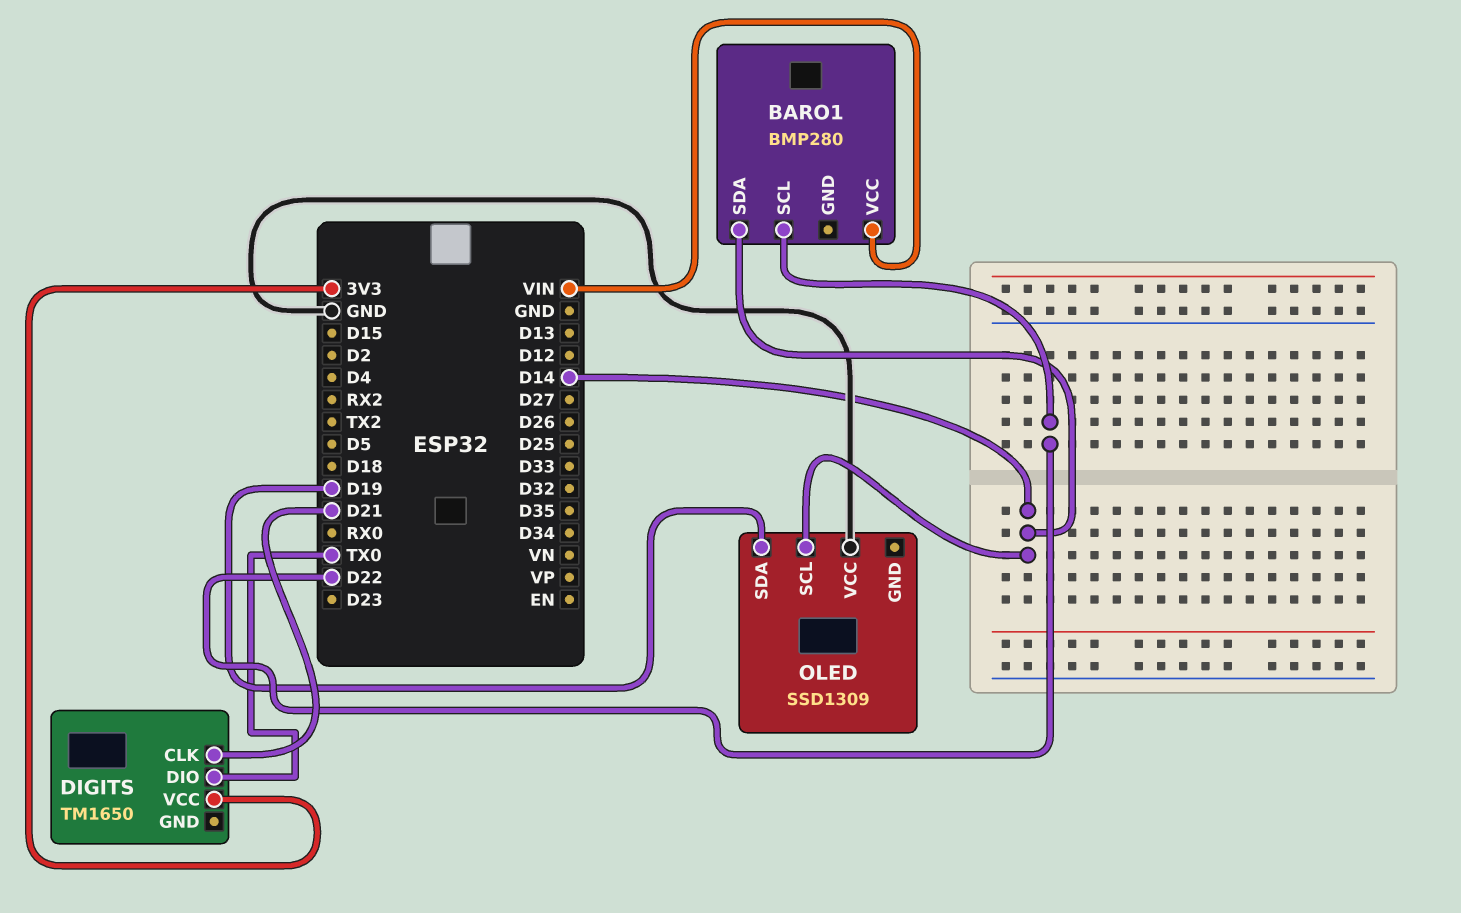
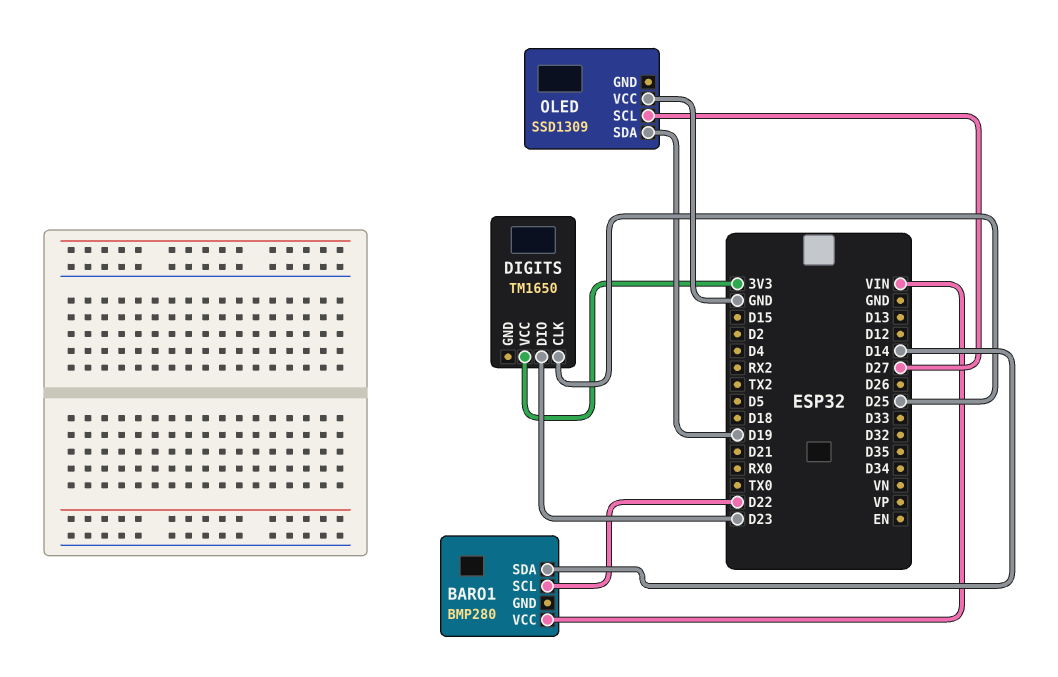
DIGITS pin CLK: D21 -> D25
DIGITS pin DIO: TX0 -> D23
OLED pin SCL: D14 -> D27

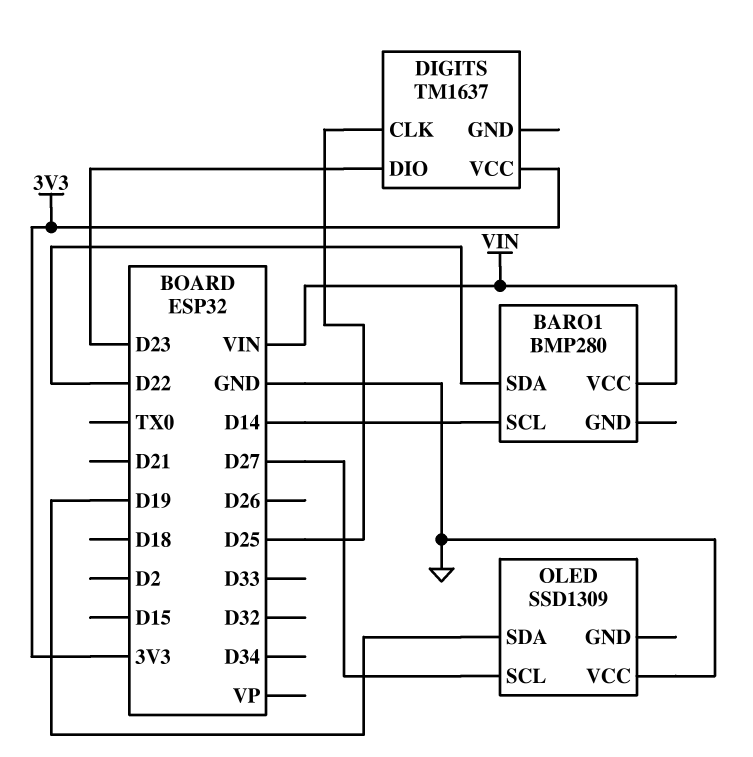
BARO1 pin SCL: D22 -> D14
BARO1 pin SDA: D14 -> D22
DIGITS: TM1650 -> TM1637

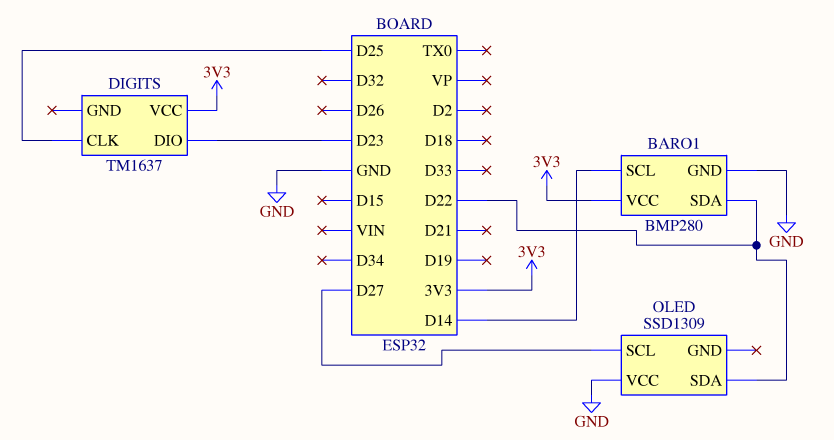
BARO1 pin GND: none -> GND
BARO1 pin VCC: VIN -> 3V3
OLED pin SDA: D19 -> D22

